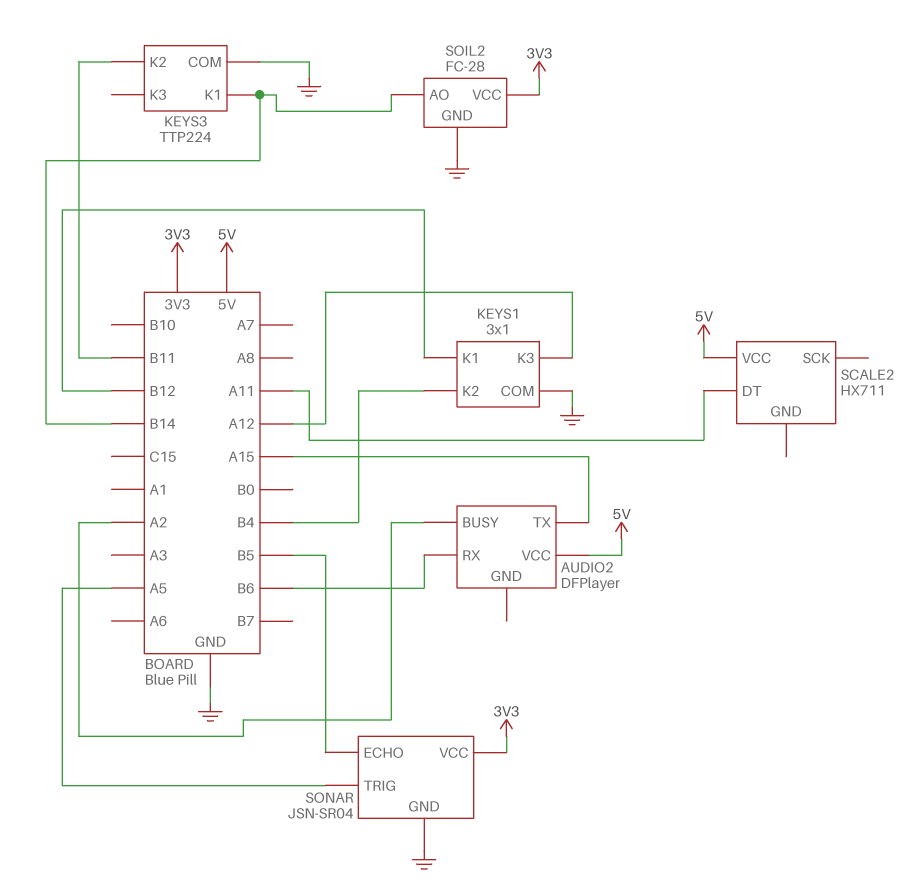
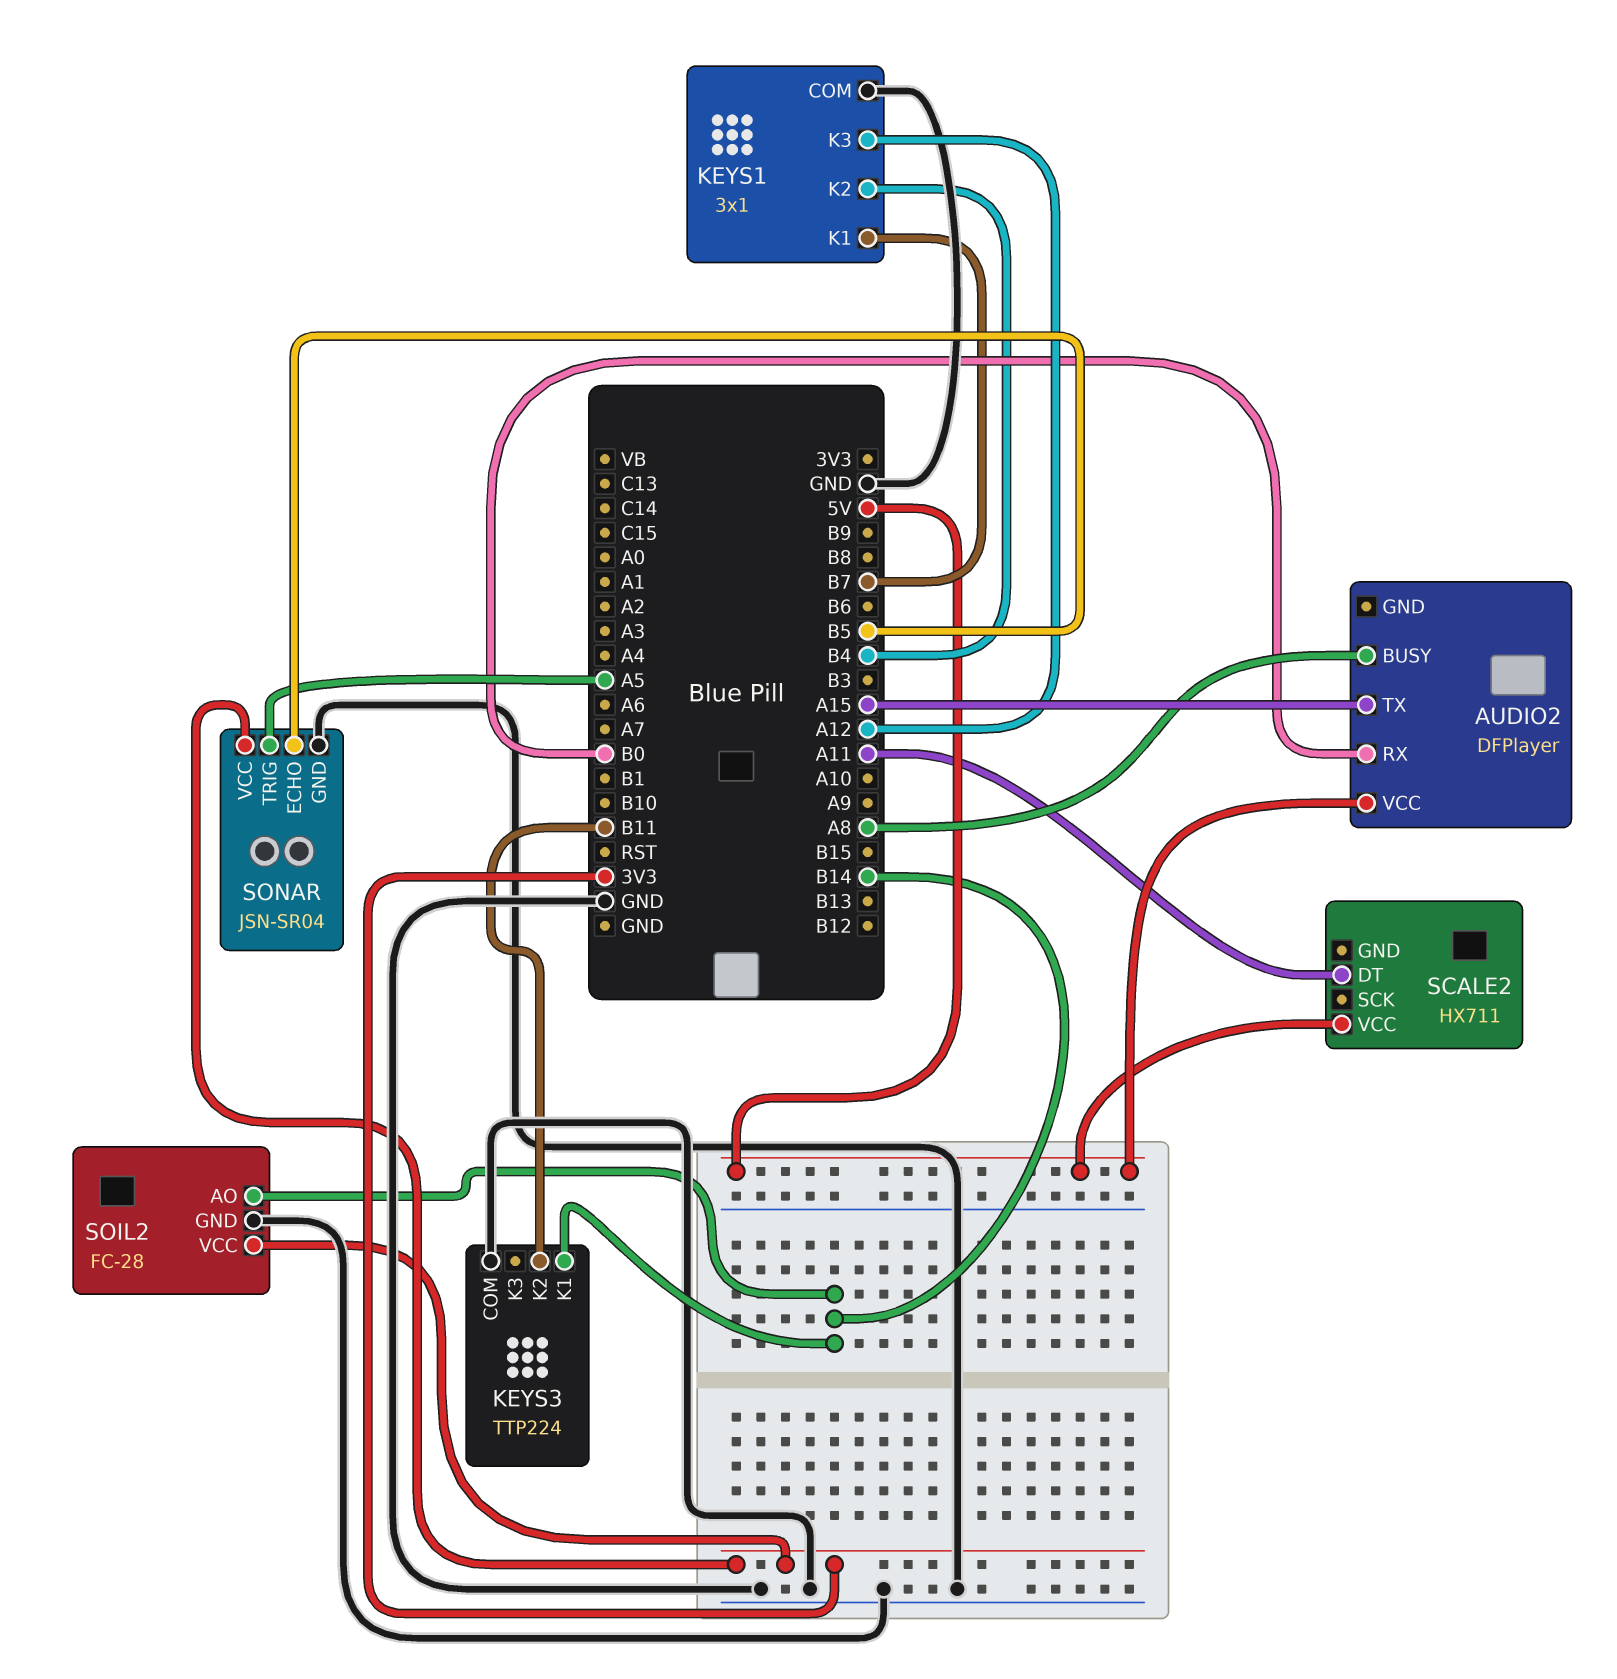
AUDIO2 pin BUSY: A2 -> A8
AUDIO2 pin RX: B6 -> B0
KEYS1 pin K1: B12 -> B7

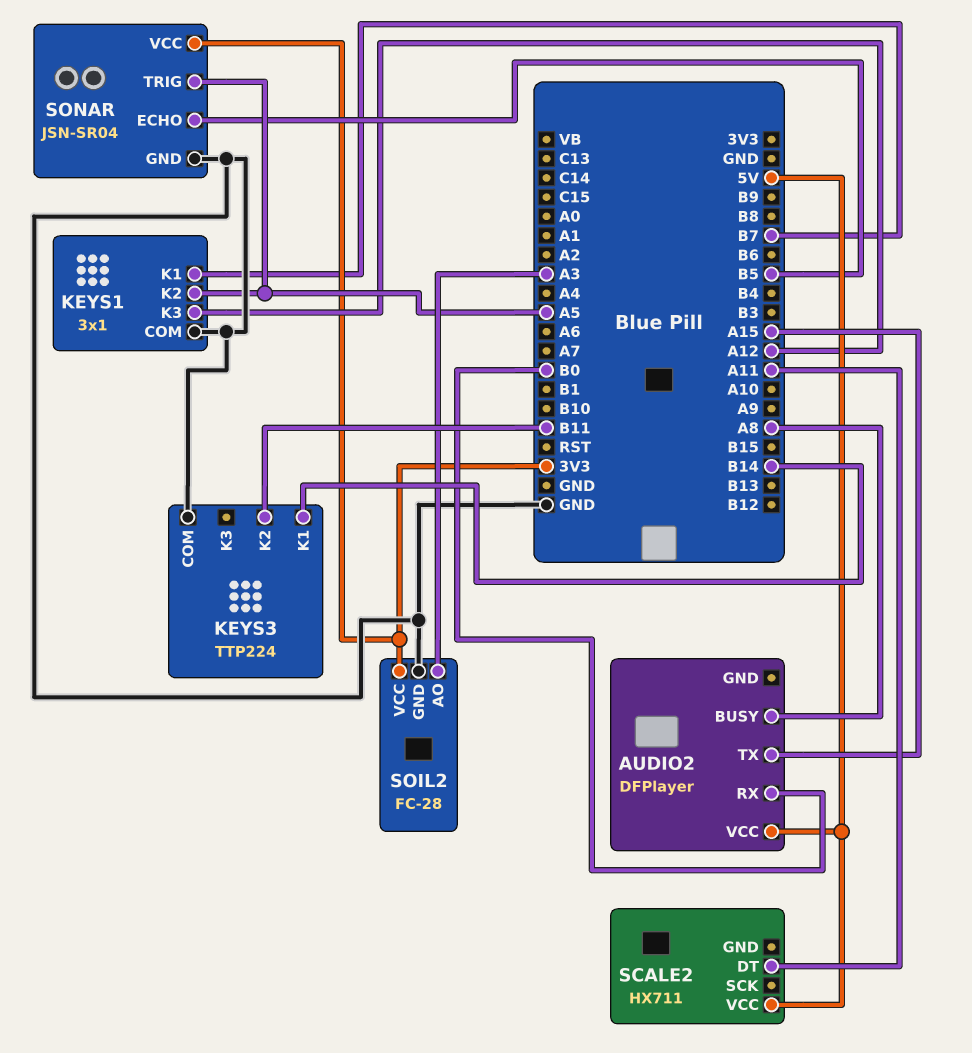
KEYS1 pin K2: B4 -> A5
SOIL2 pin AO: B14 -> A3

